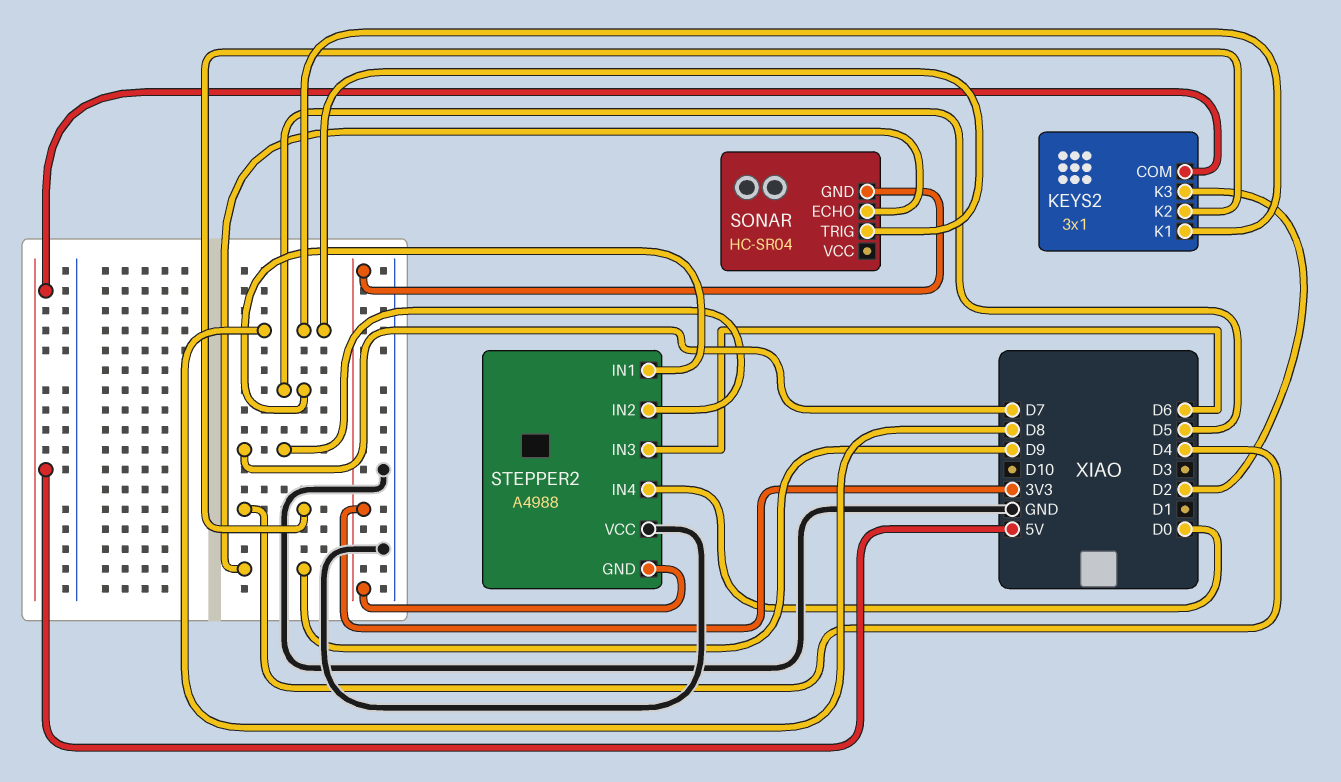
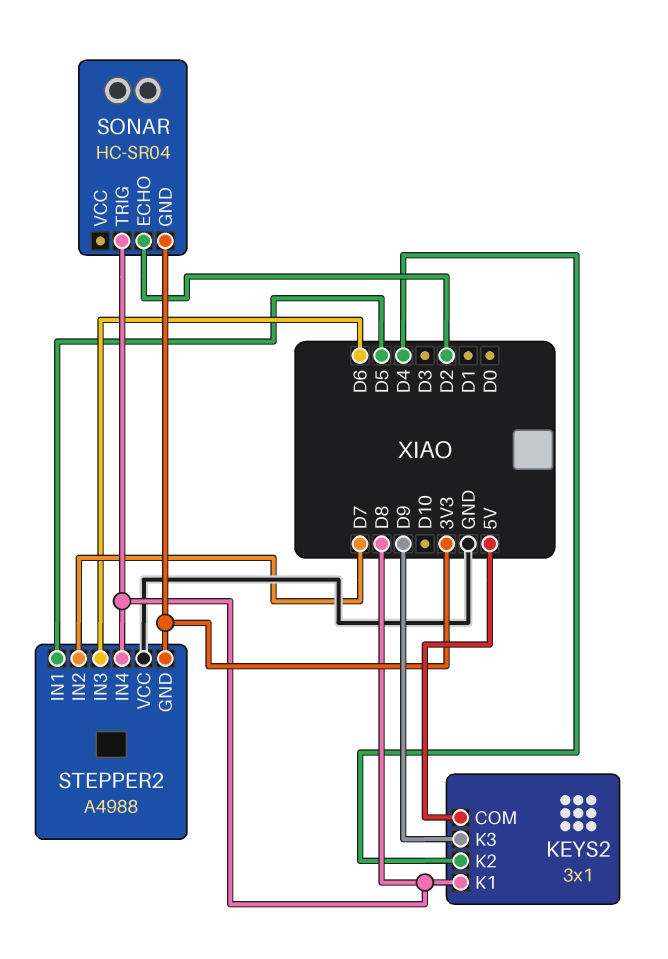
KEYS2 pin K3: D2 -> D9
SONAR pin ECHO: D9 -> D2
STEPPER2 pin IN4: D0 -> D8

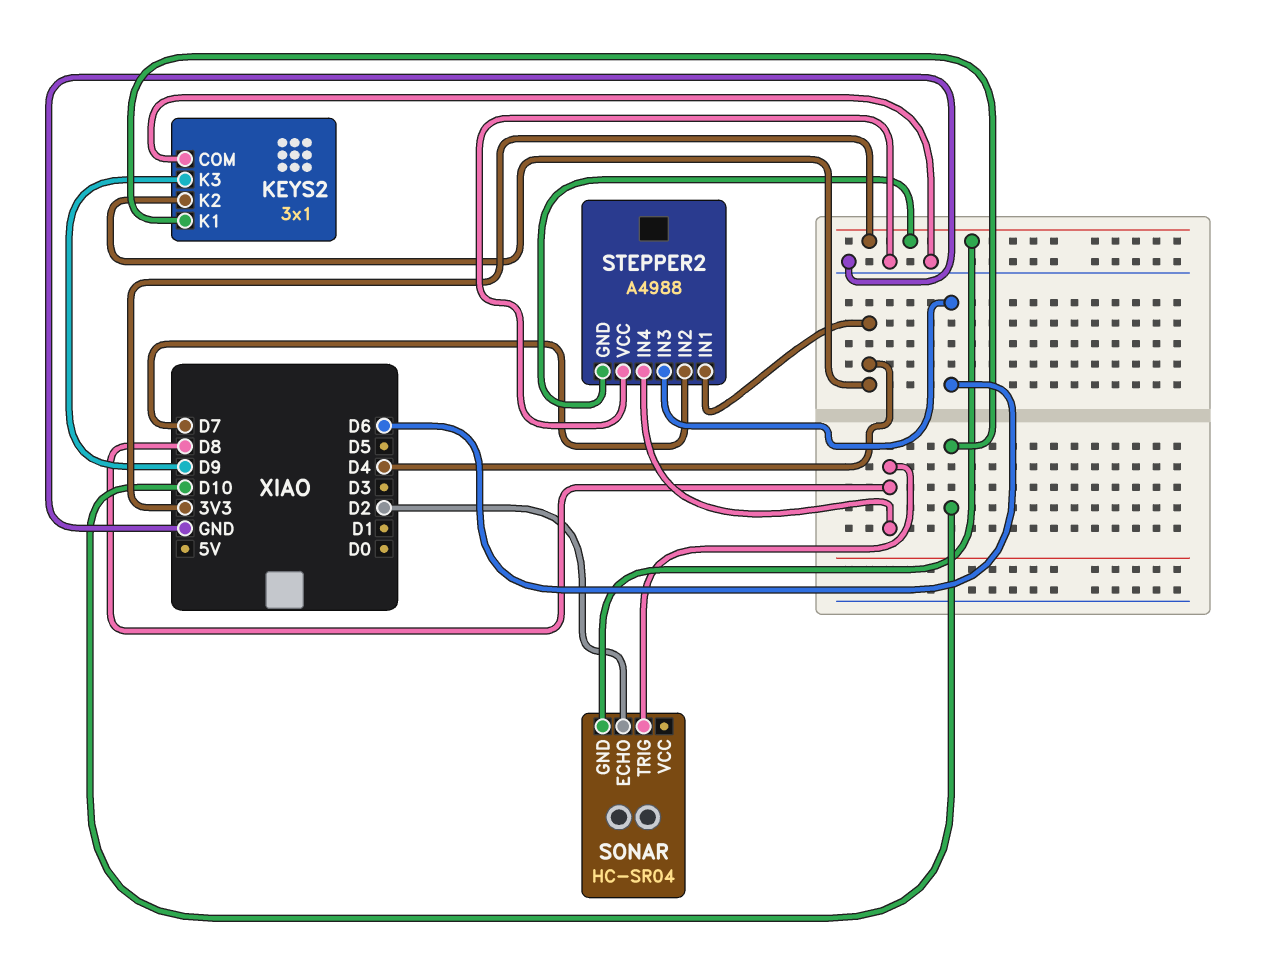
KEYS2 pin COM: 5V -> GND
KEYS2 pin K1: D8 -> D10
STEPPER2 pin IN1: D5 -> D4

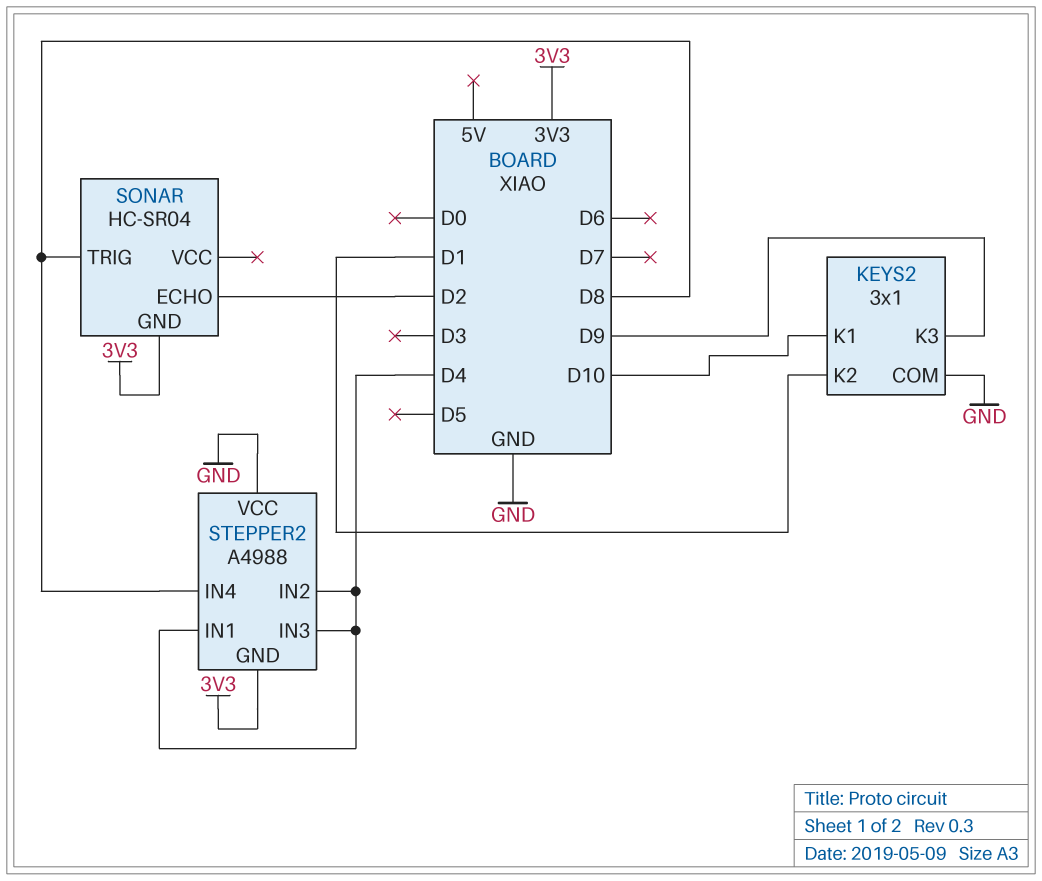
KEYS2 pin K2: D4 -> D1
STEPPER2 pin IN2: D7 -> D4
STEPPER2 pin IN3: D6 -> D4

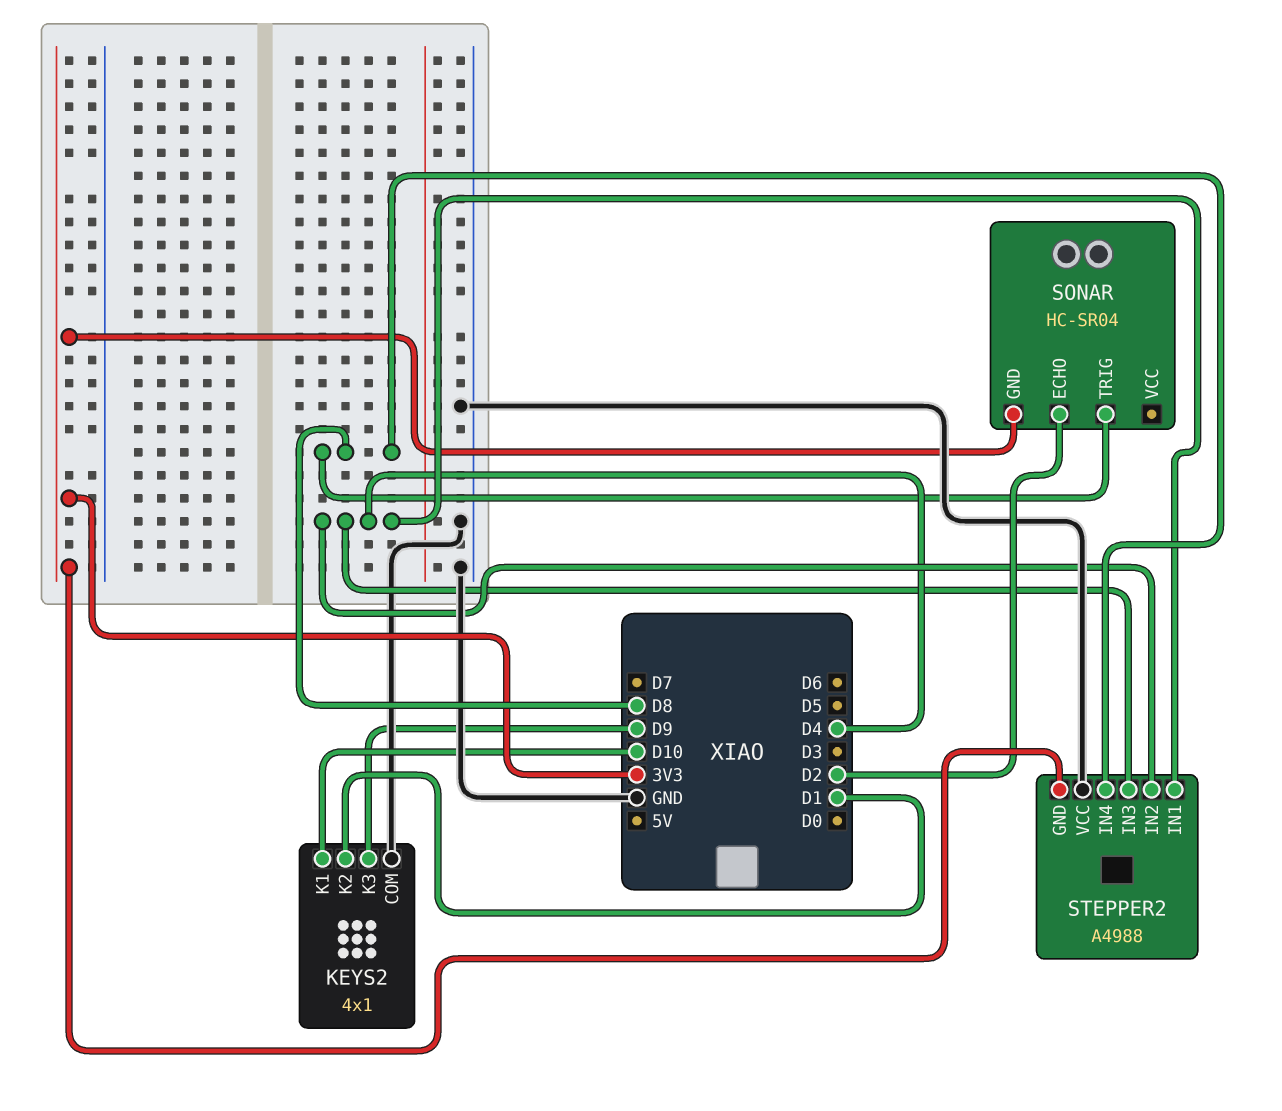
KEYS2: 3x1 -> 4x1

